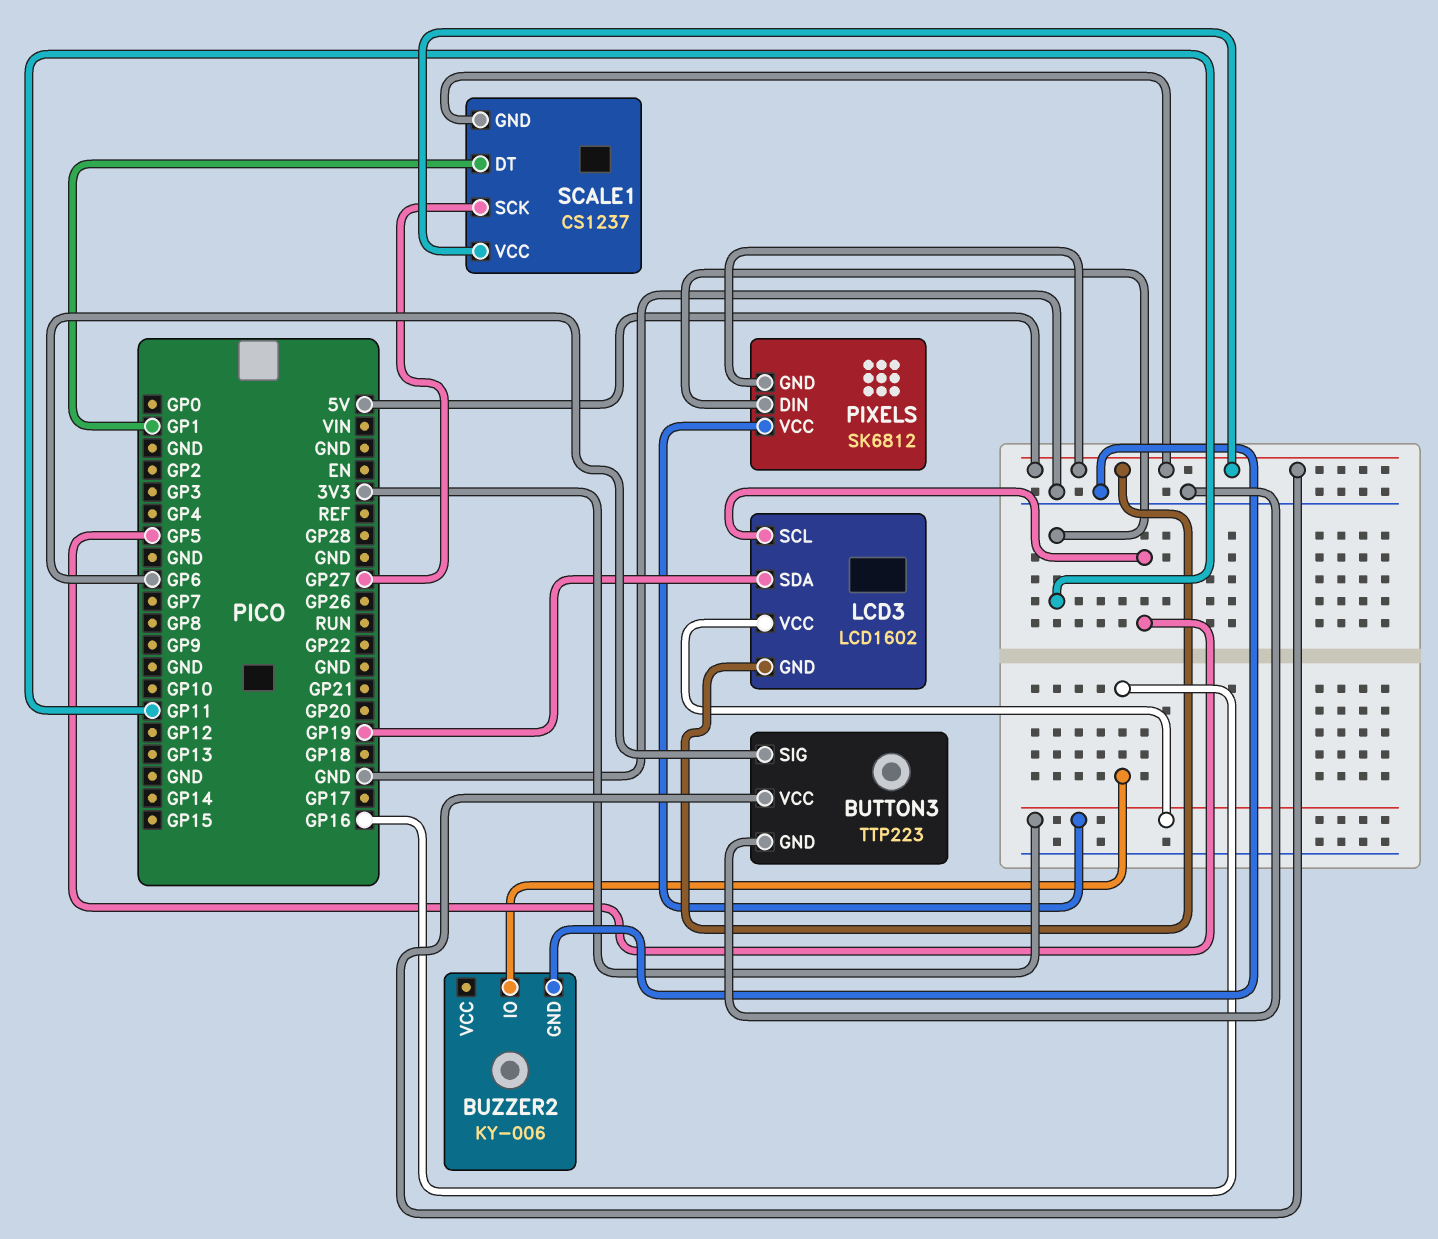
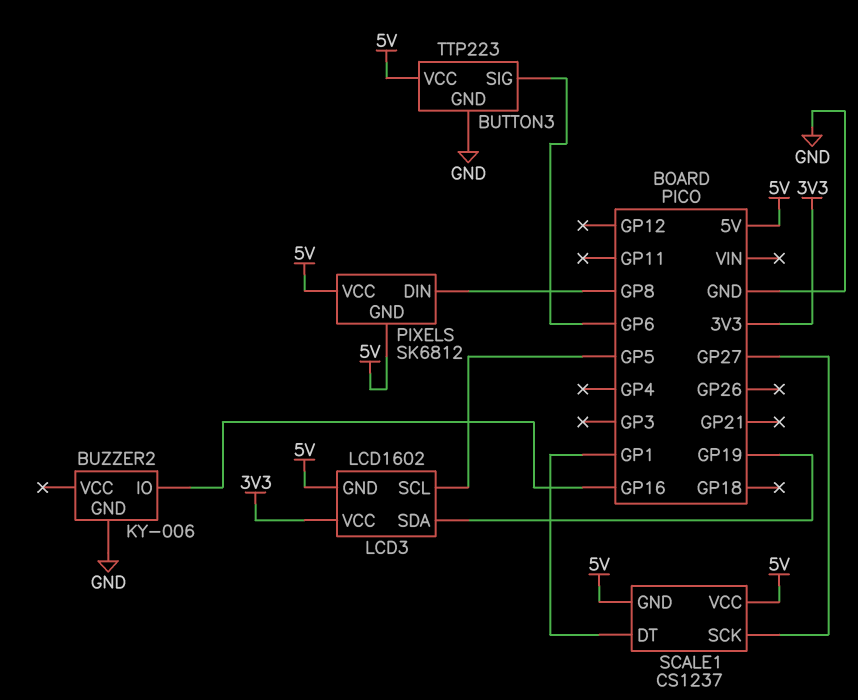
PIXELS pin DIN: GP11 -> GP8
PIXELS pin VCC: 3V3 -> 5V

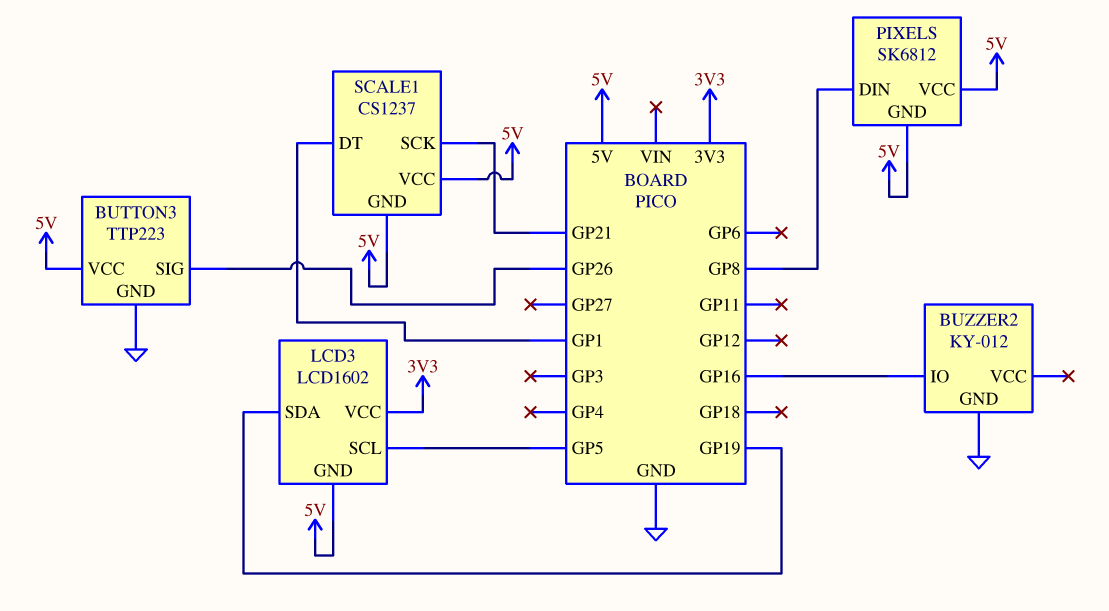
BUTTON3 pin SIG: GP6 -> GP26
BUZZER2: KY-006 -> KY-012
SCALE1 pin SCK: GP27 -> GP21

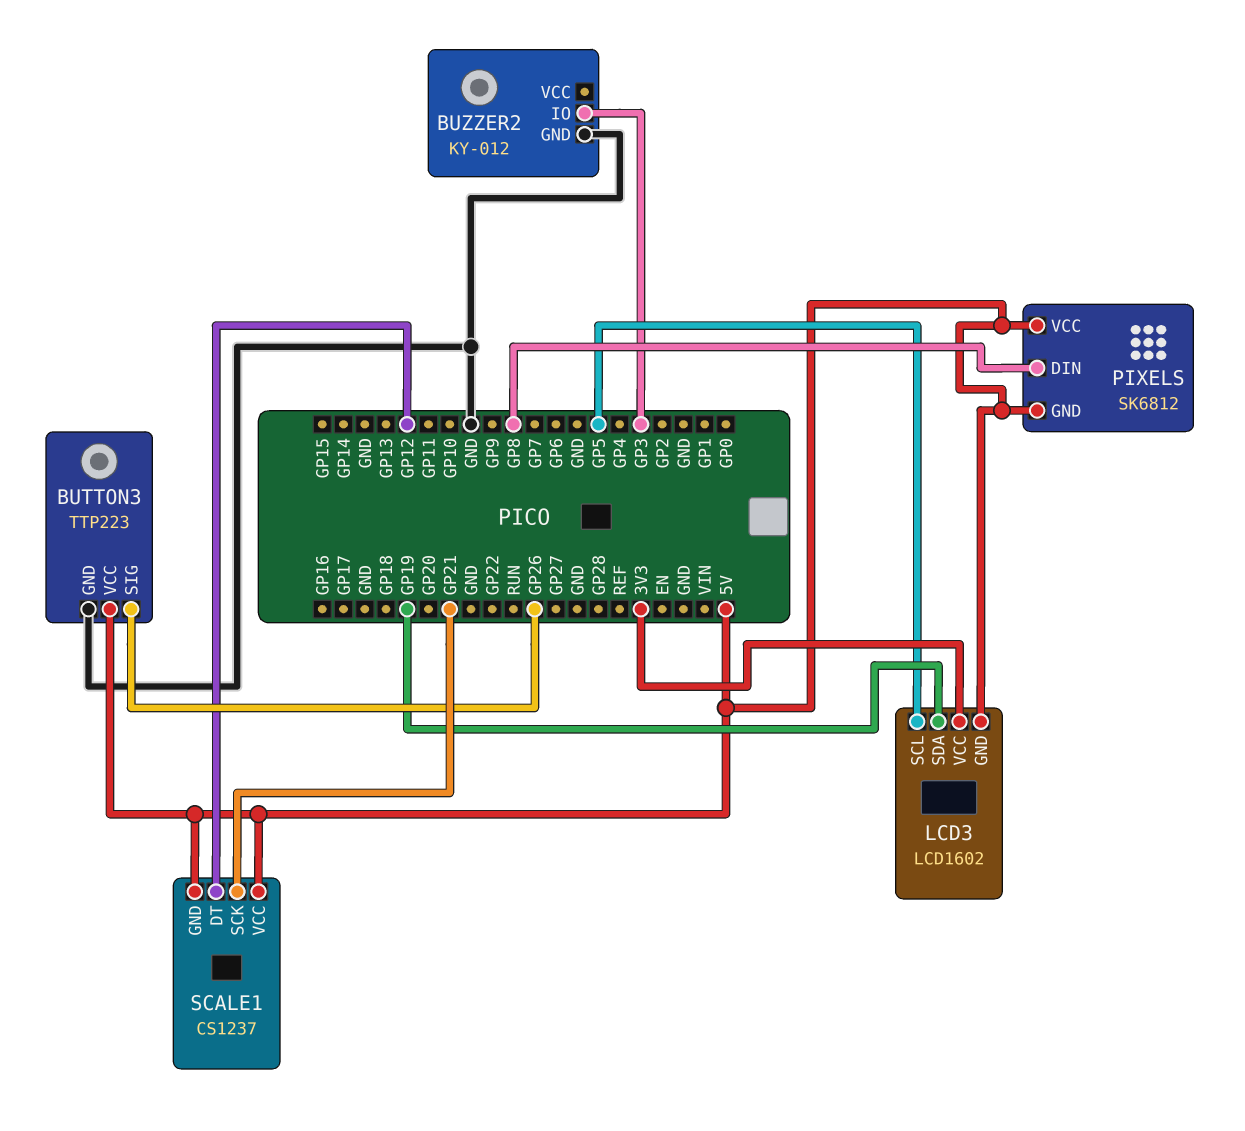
BUZZER2 pin IO: GP16 -> GP3
SCALE1 pin DT: GP1 -> GP12

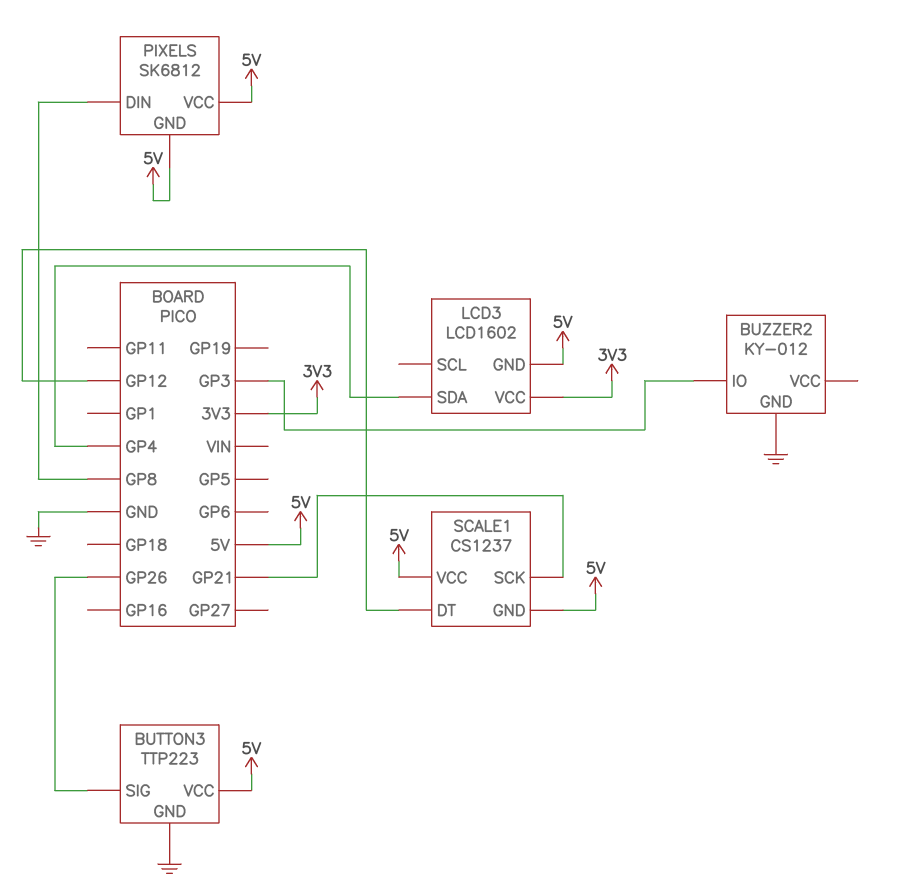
LCD3 pin SCL: GP5 -> none
LCD3 pin SDA: GP19 -> GP4

